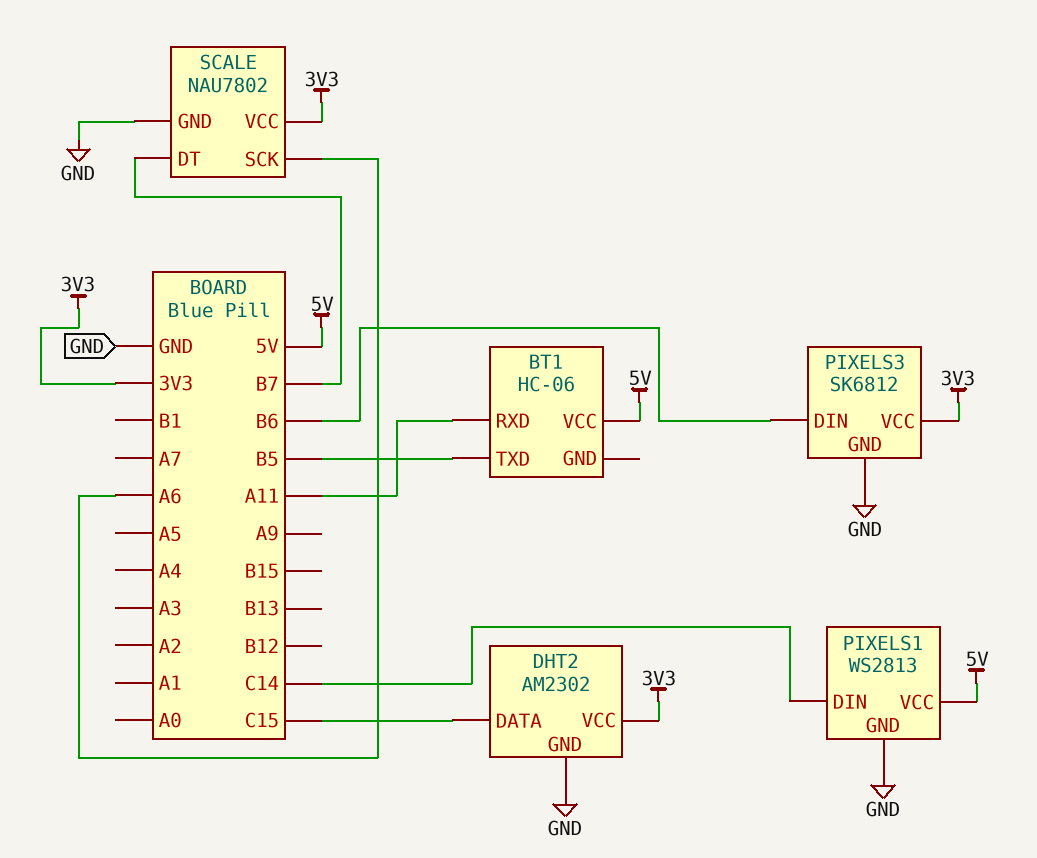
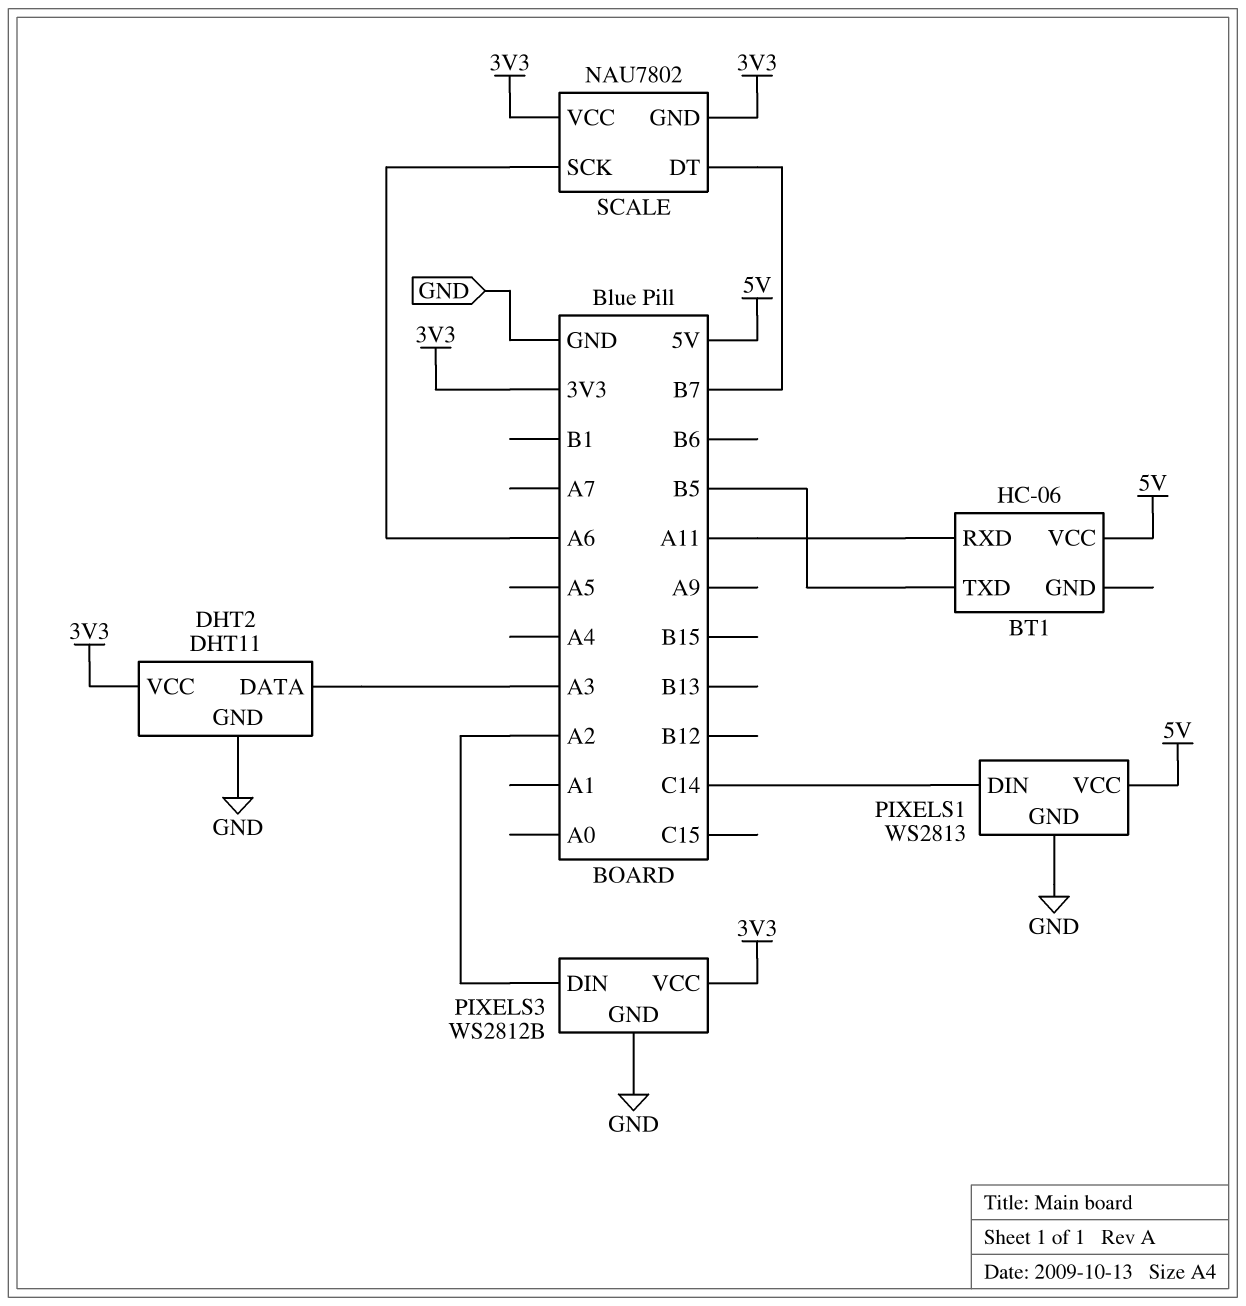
DHT2: AM2302 -> DHT11
DHT2 pin DATA: C15 -> A3
PIXELS3: SK6812 -> WS2812B
PIXELS3 pin DIN: B6 -> A2
SCALE pin GND: GND -> 3V3

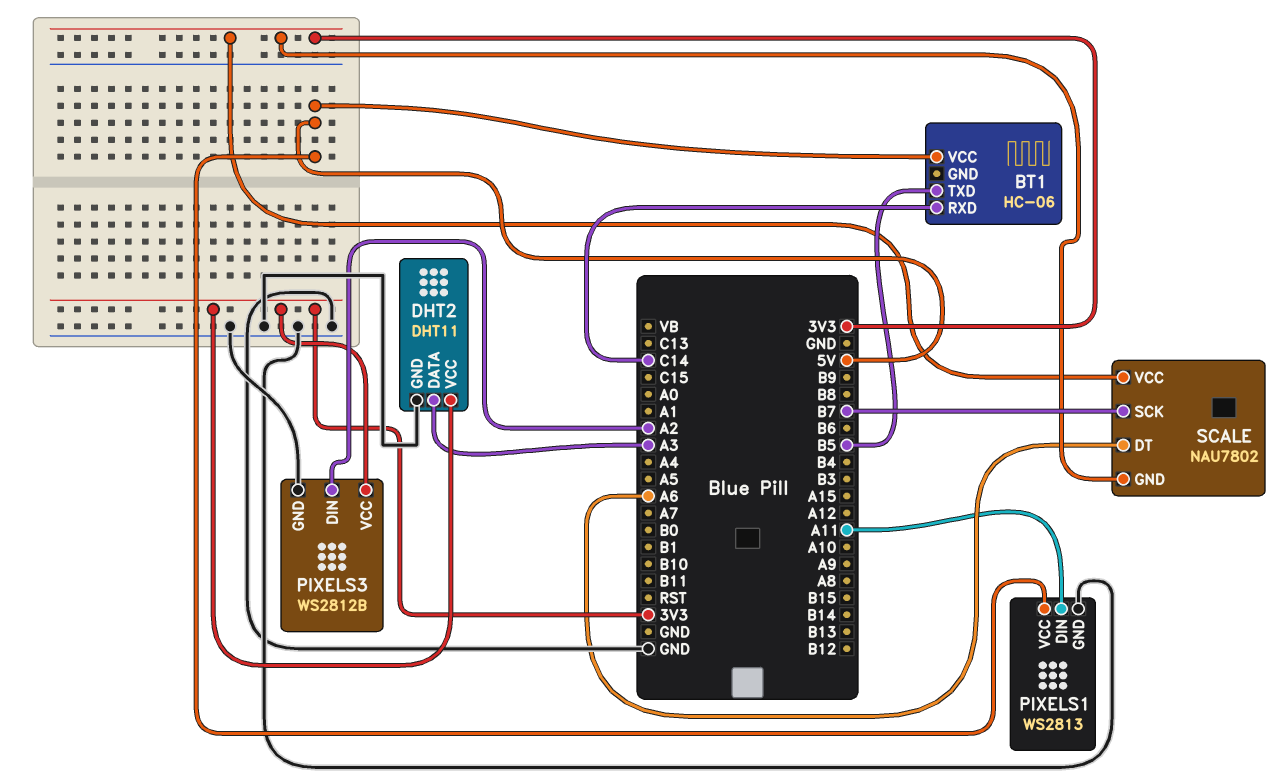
BT1 pin RXD: A11 -> C14
PIXELS1 pin DIN: C14 -> A11
SCALE pin DT: B7 -> A6
SCALE pin SCK: A6 -> B7

